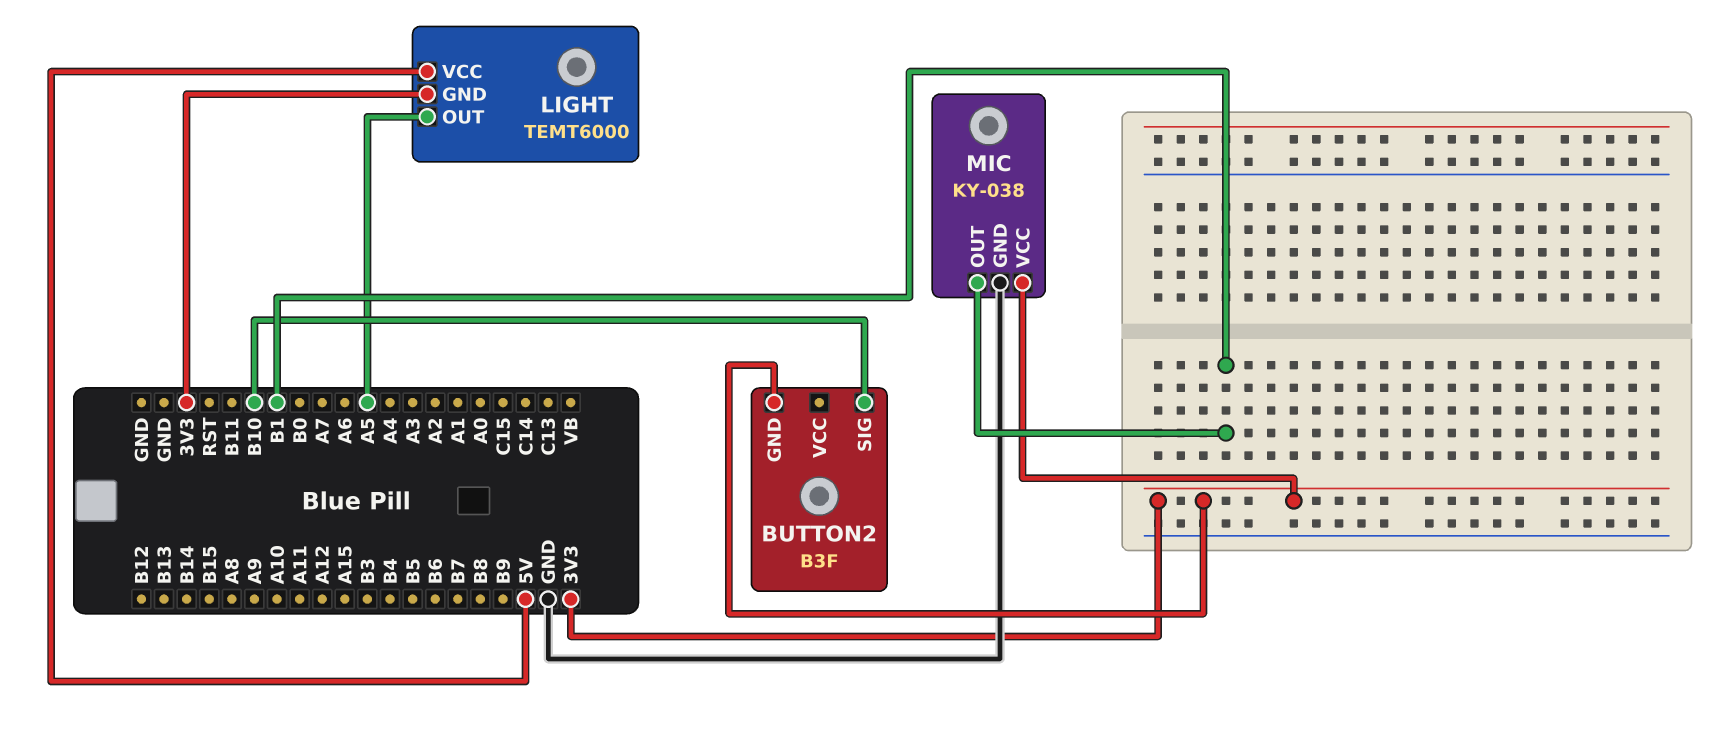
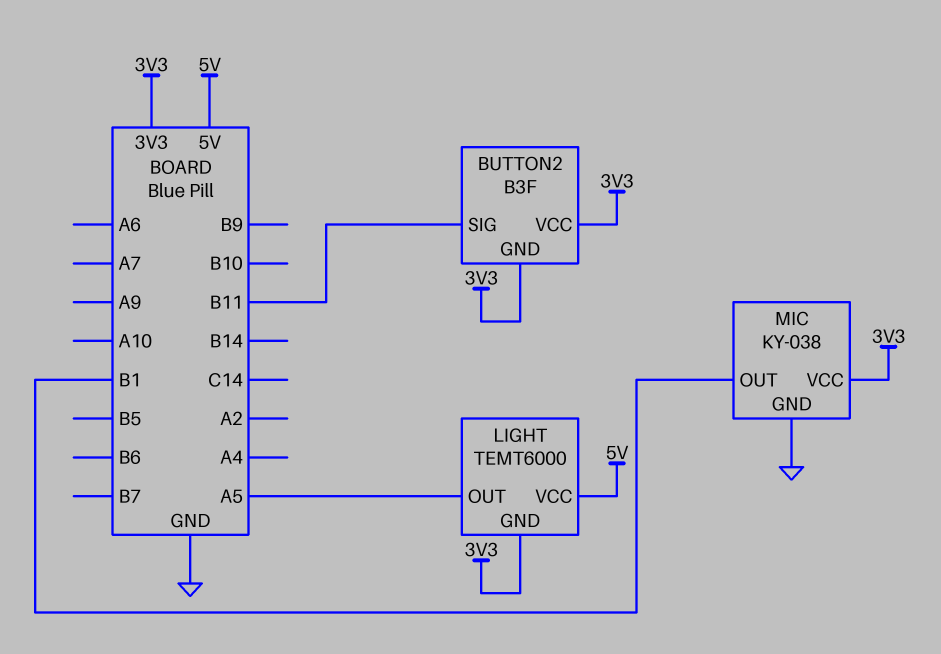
BUTTON2 pin SIG: B10 -> B11
BUTTON2 pin VCC: none -> 3V3

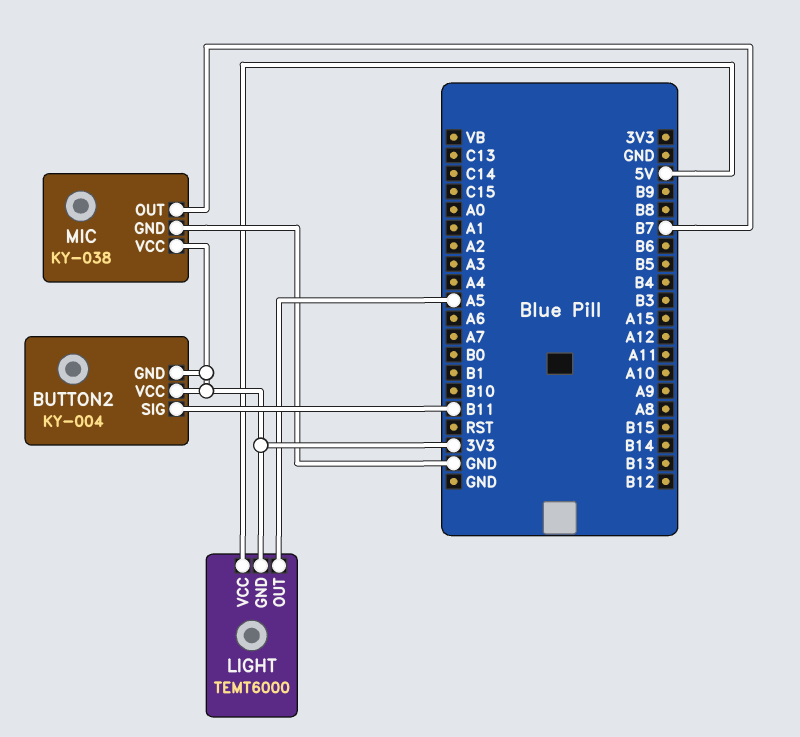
BUTTON2: B3F -> KY-004
MIC pin OUT: B1 -> B7

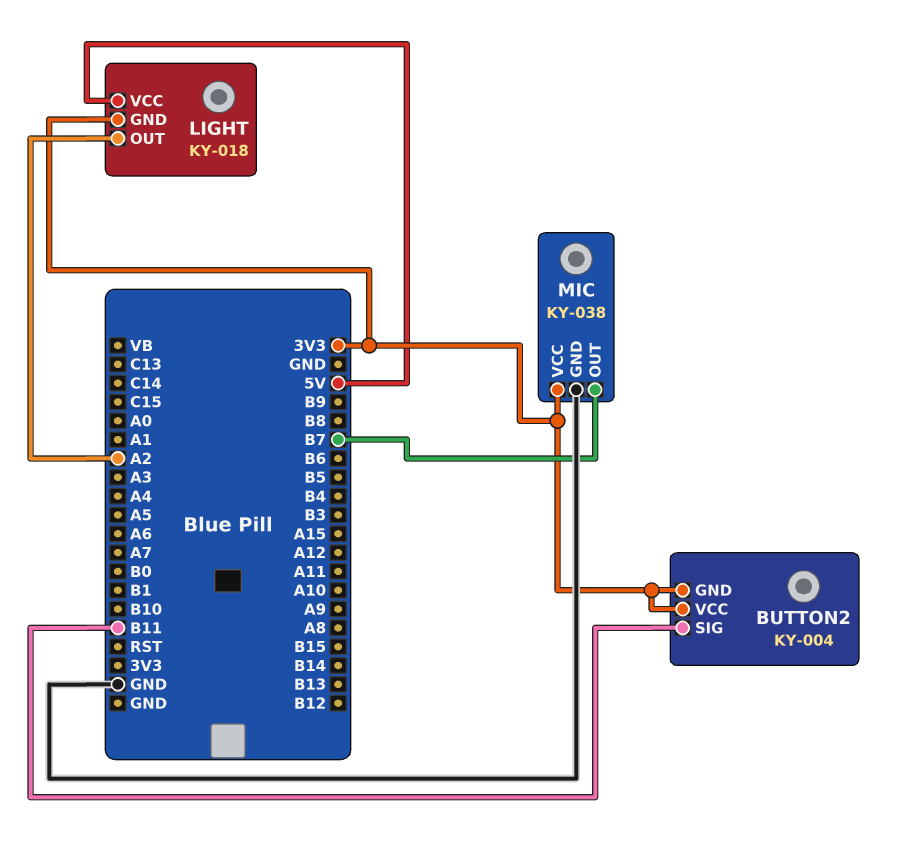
LIGHT: TEMT6000 -> KY-018
LIGHT pin OUT: A5 -> A2

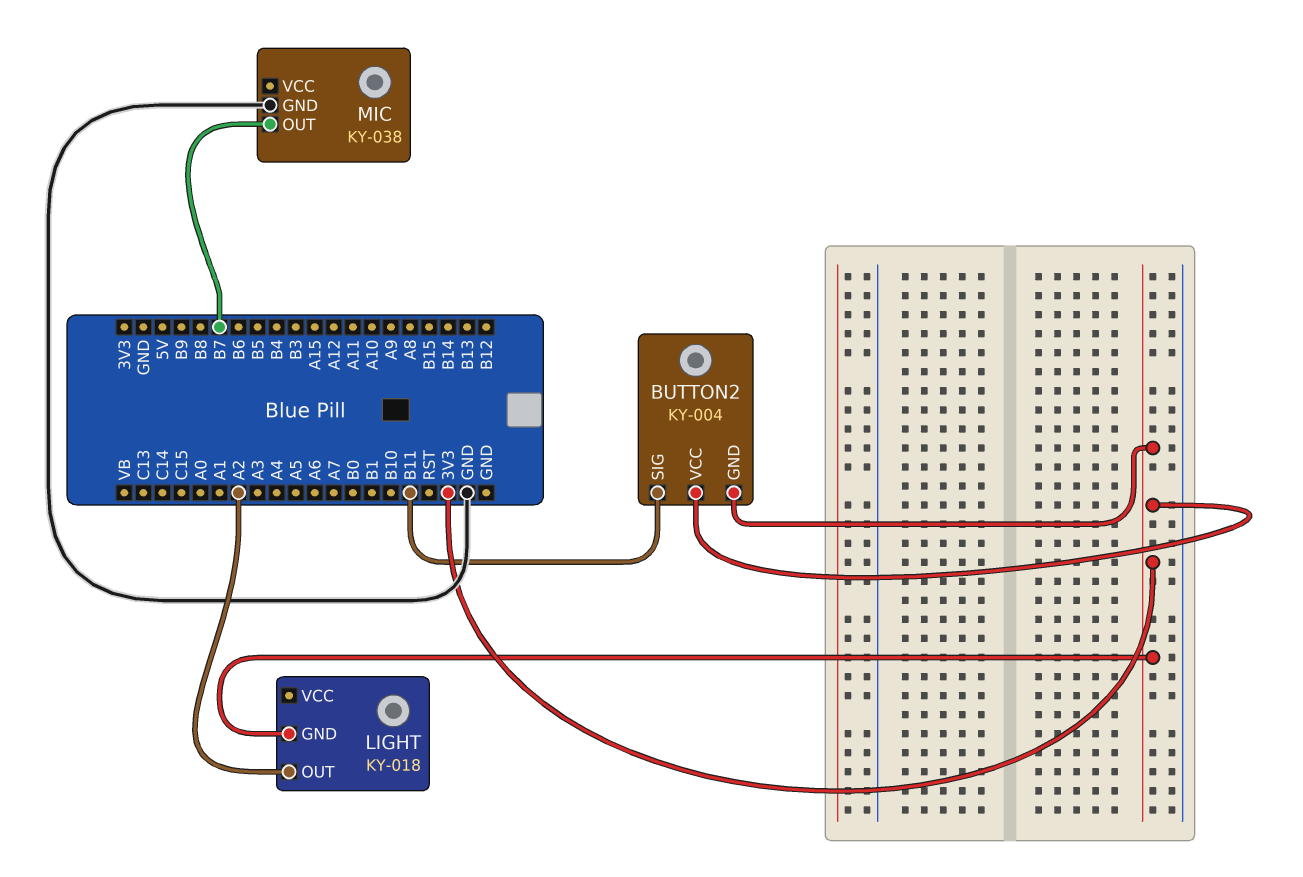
LIGHT pin VCC: 5V -> none
MIC pin VCC: 3V3 -> none

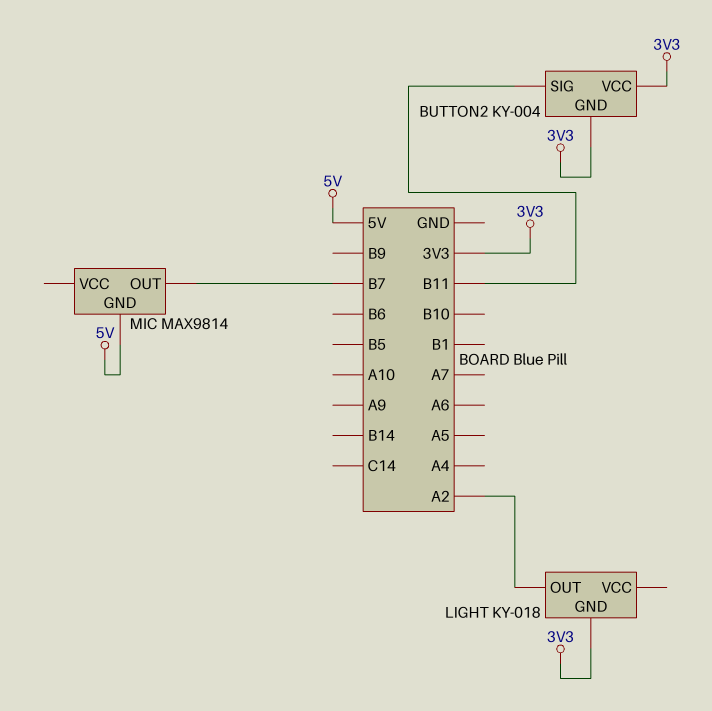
MIC: KY-038 -> MAX9814
MIC pin GND: GND -> 5V

